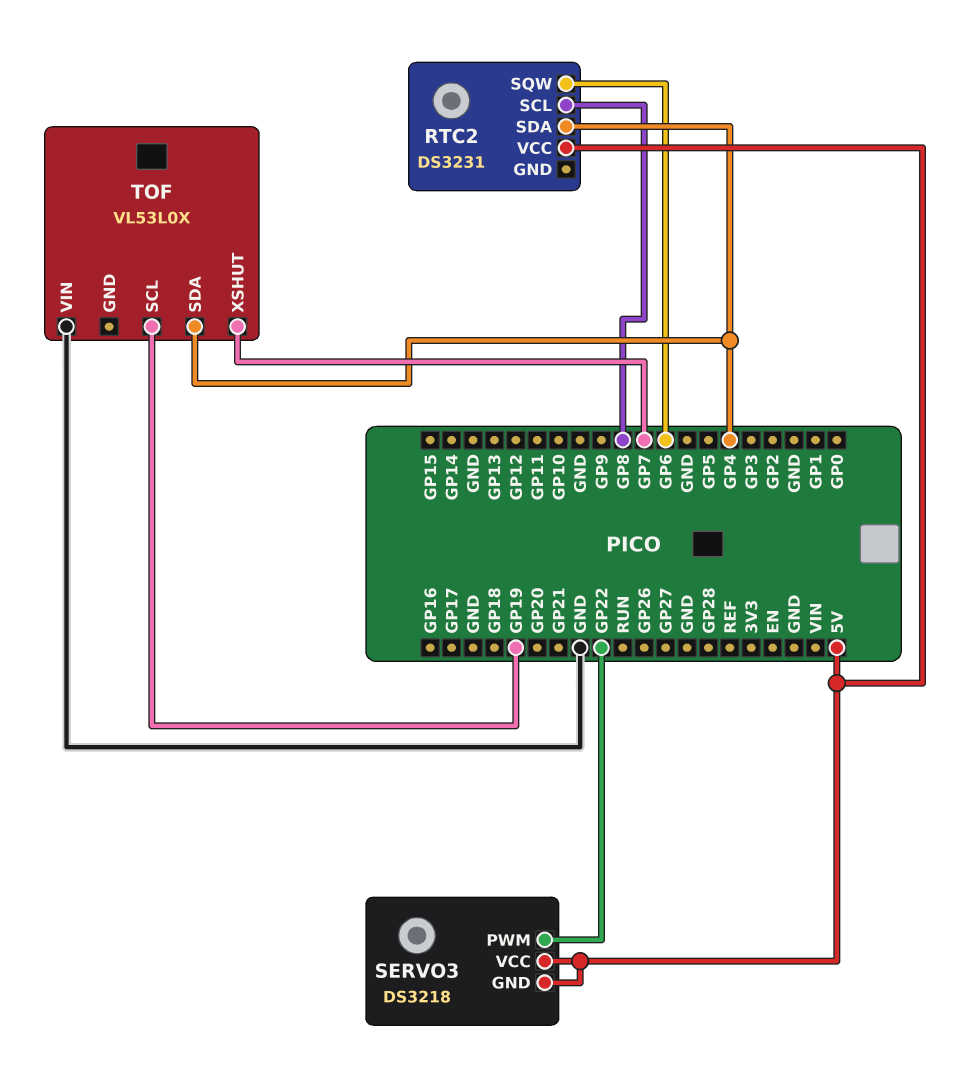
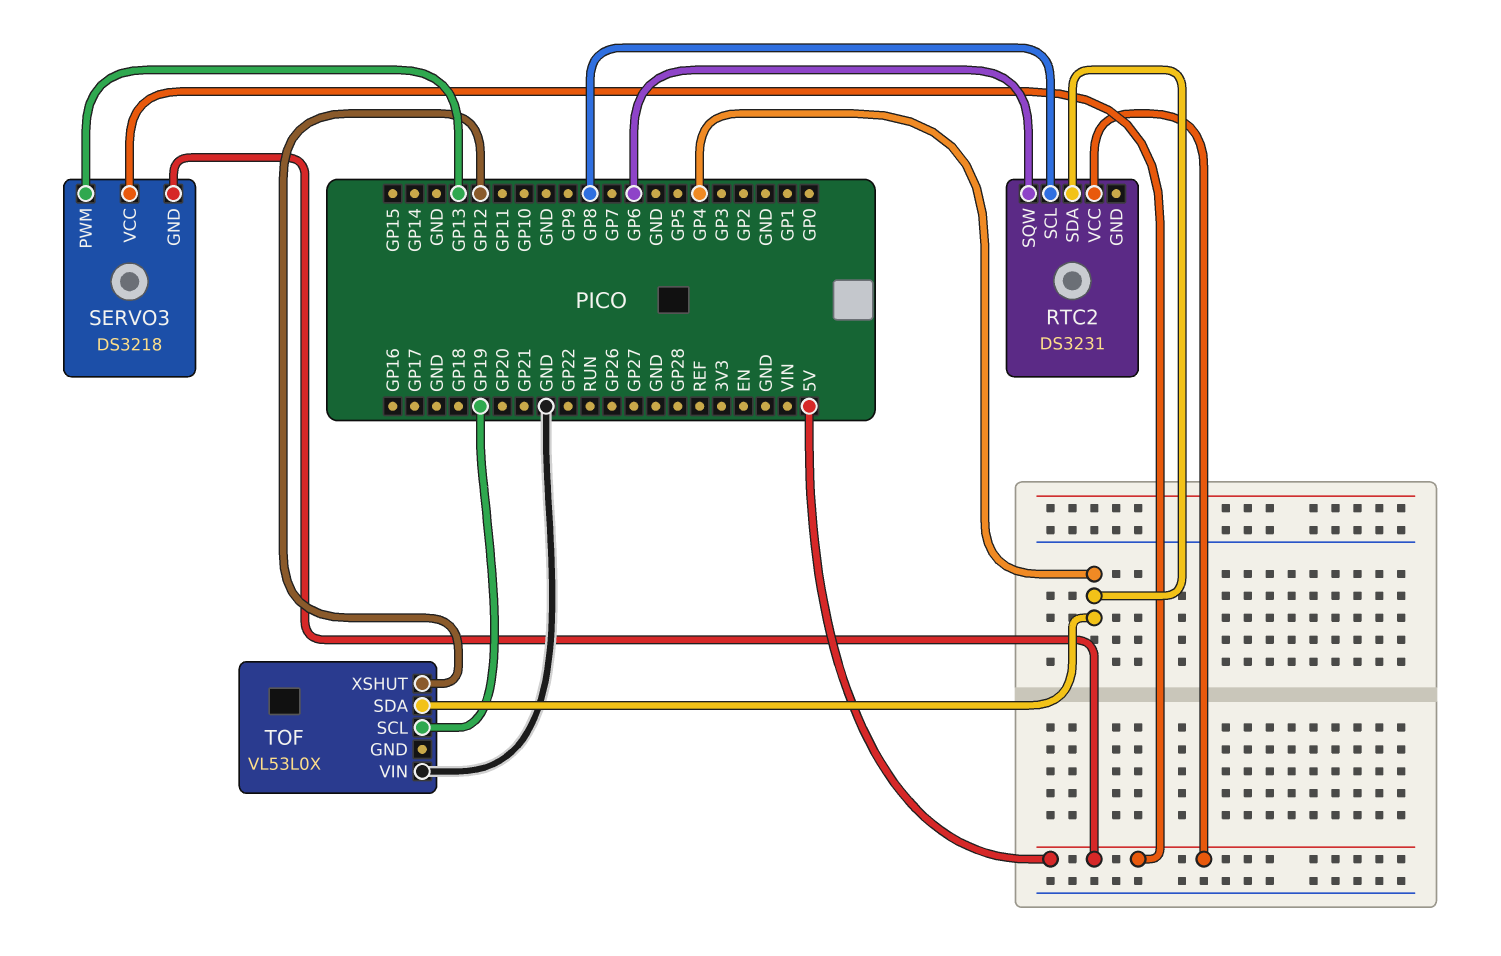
SERVO3 pin PWM: GP22 -> GP13
TOF pin XSHUT: GP7 -> GP12

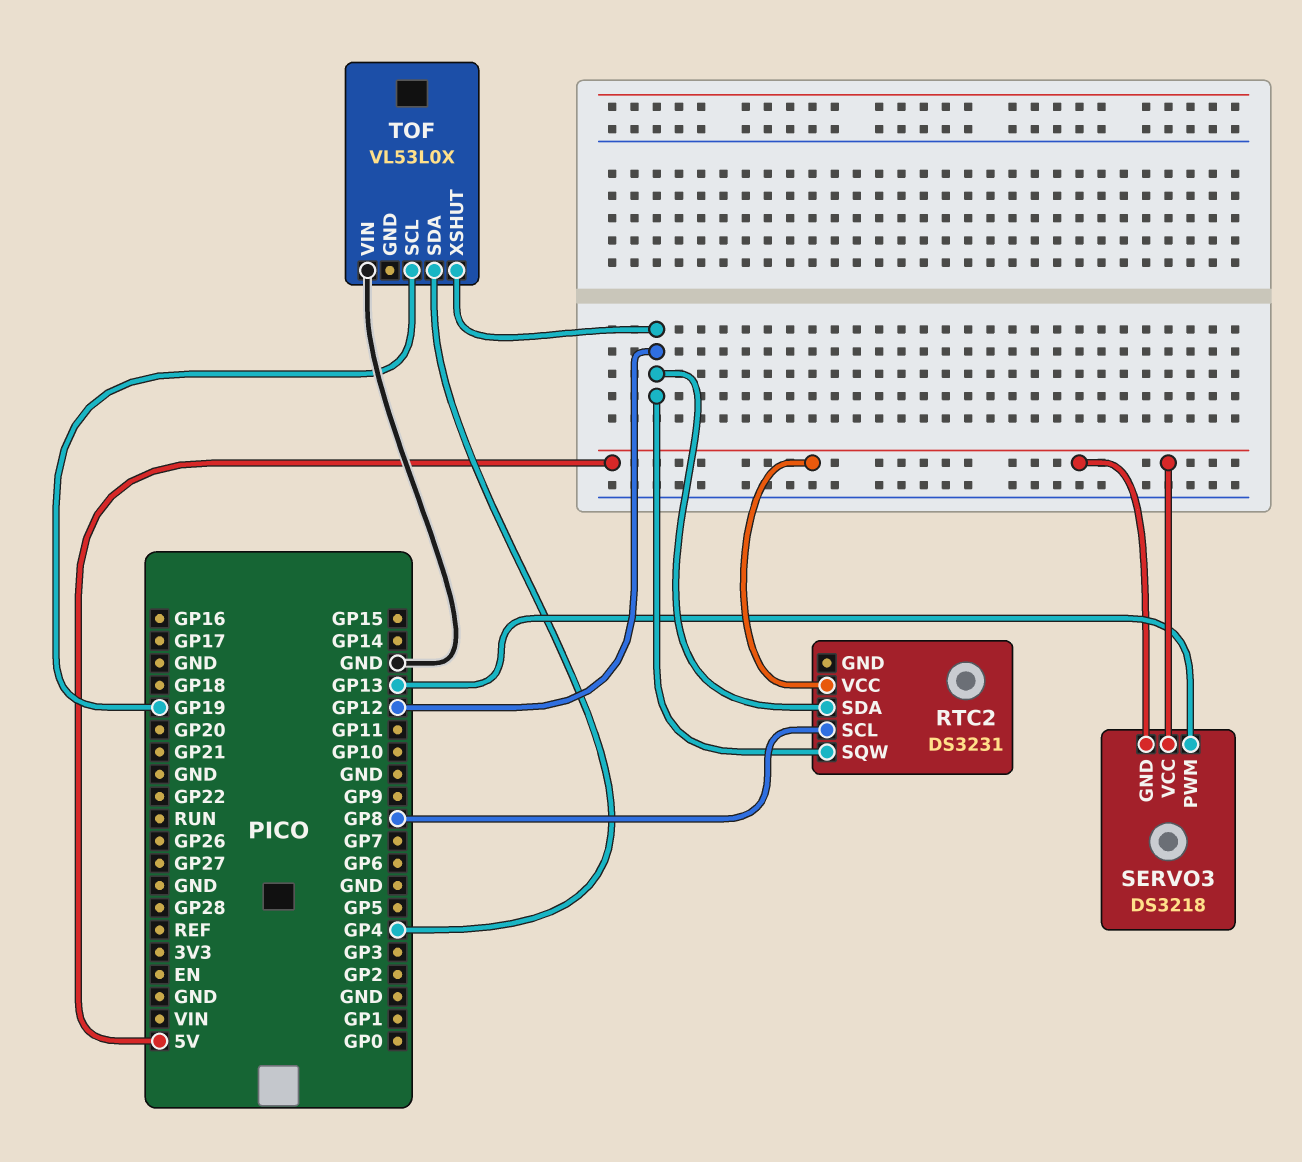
RTC2 pin SDA: GP4 -> GP12
RTC2 pin SQW: GP6 -> GP12

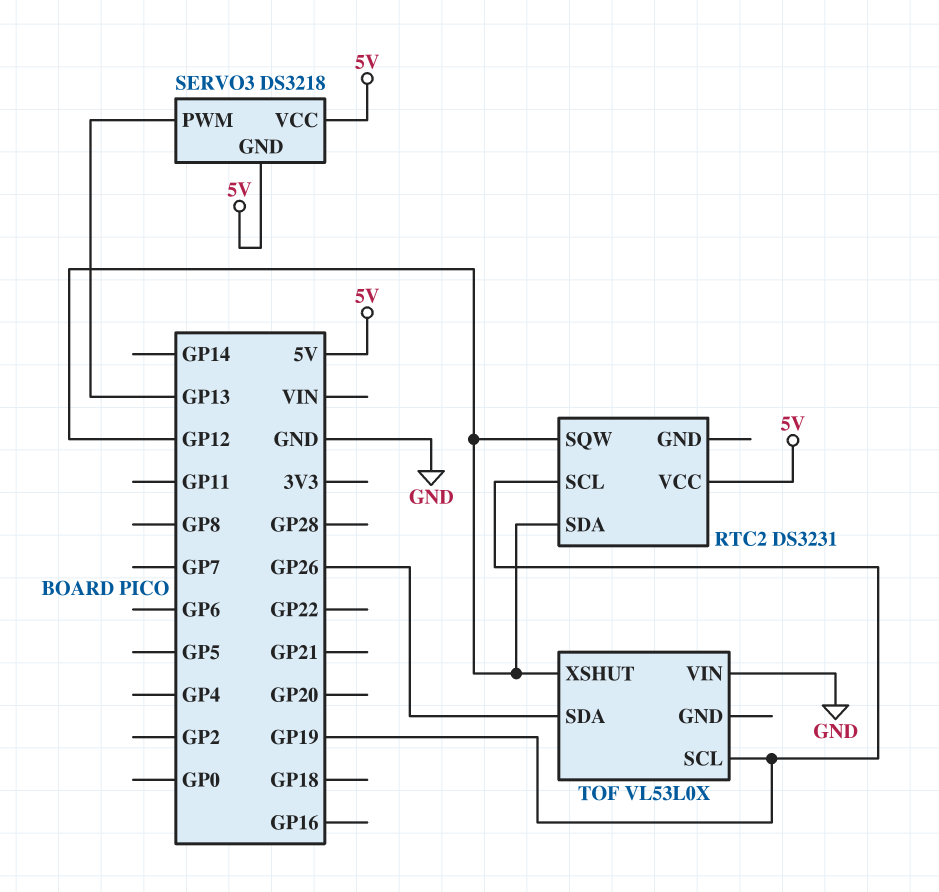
RTC2 pin SCL: GP8 -> GP19
TOF pin SDA: GP4 -> GP26

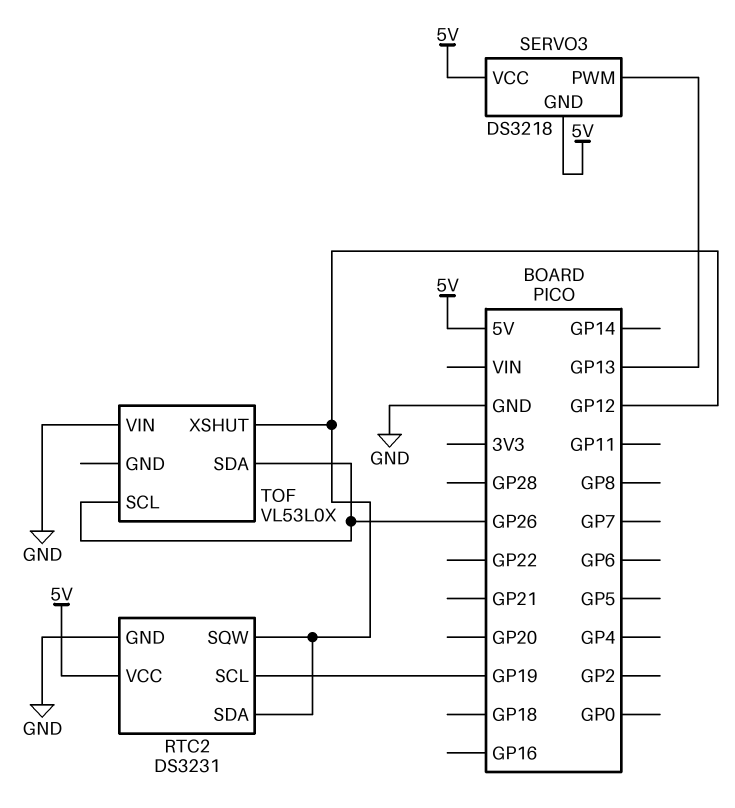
RTC2 pin GND: none -> GND
TOF pin SCL: GP19 -> GP26

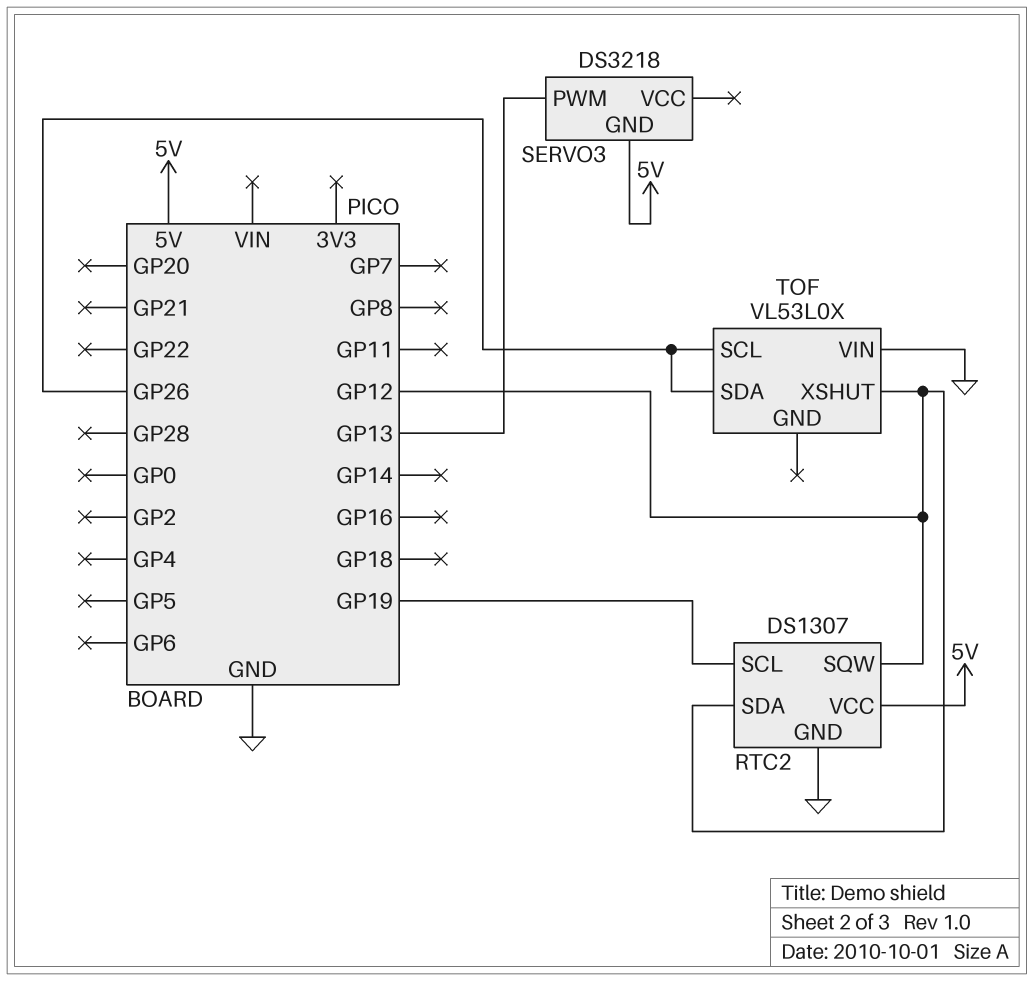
RTC2: DS3231 -> DS1307
SERVO3 pin VCC: 5V -> none

